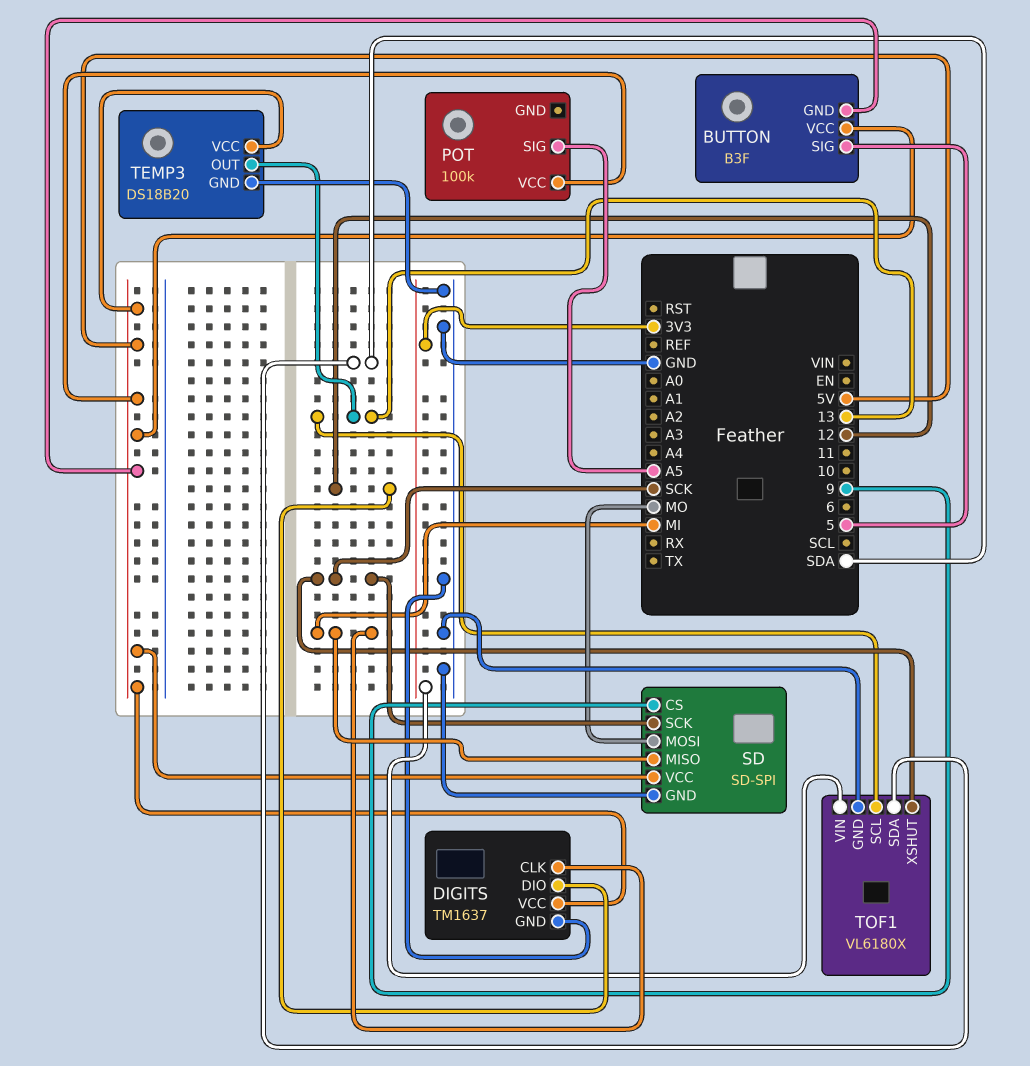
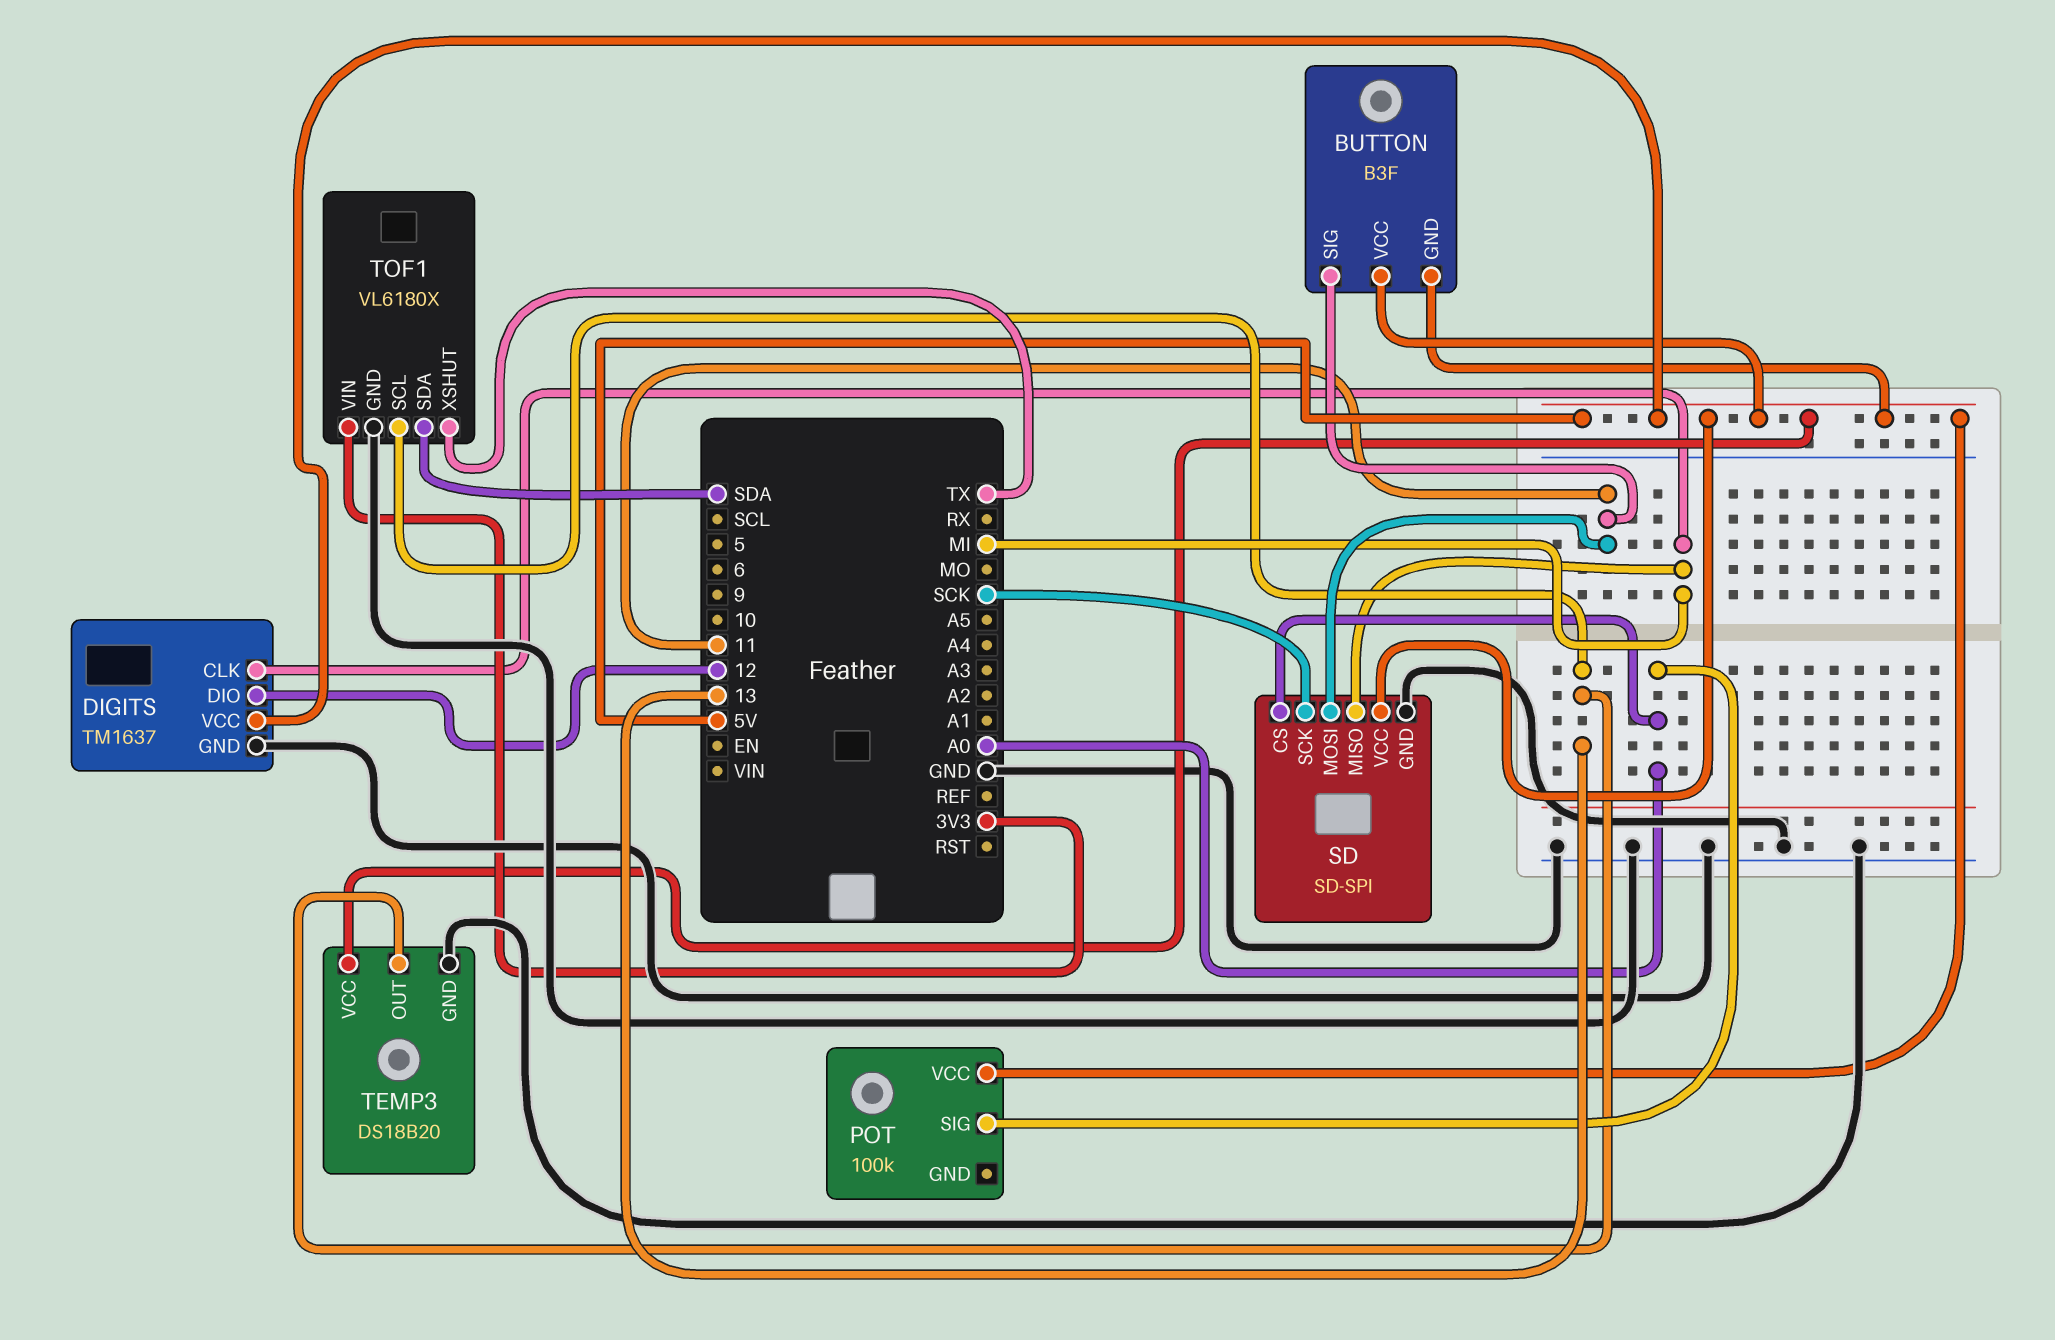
BUTTON pin SIG: 5 -> 11
POT pin SIG: A5 -> A0
SD pin CS: 9 -> A0
SD pin MOSI: MO -> 11
TOF1 pin XSHUT: SCK -> TX

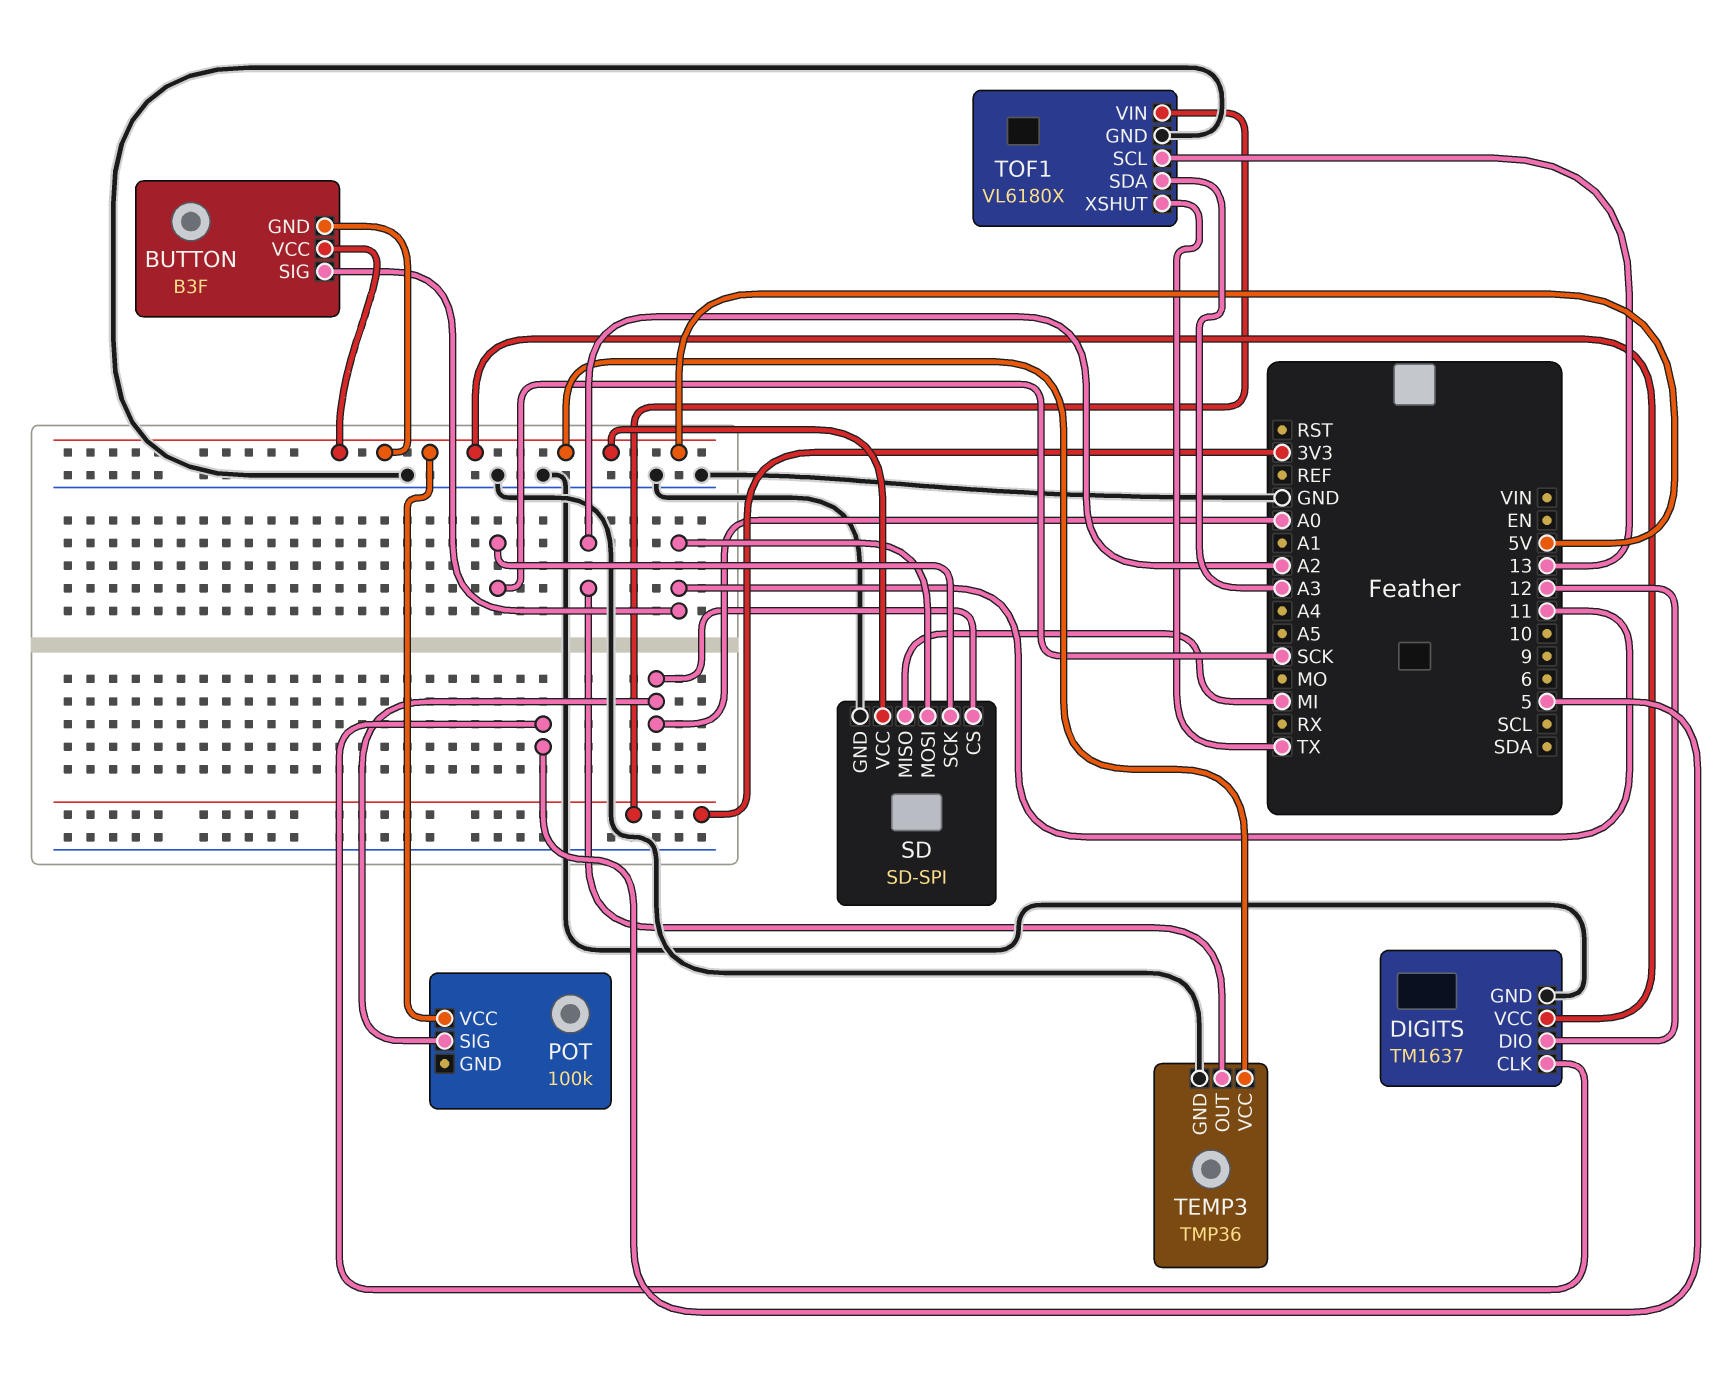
DIGITS pin CLK: MI -> 5
TEMP3: DS18B20 -> TMP36
TEMP3 pin OUT: 13 -> A2
TOF1 pin SDA: SDA -> A3

